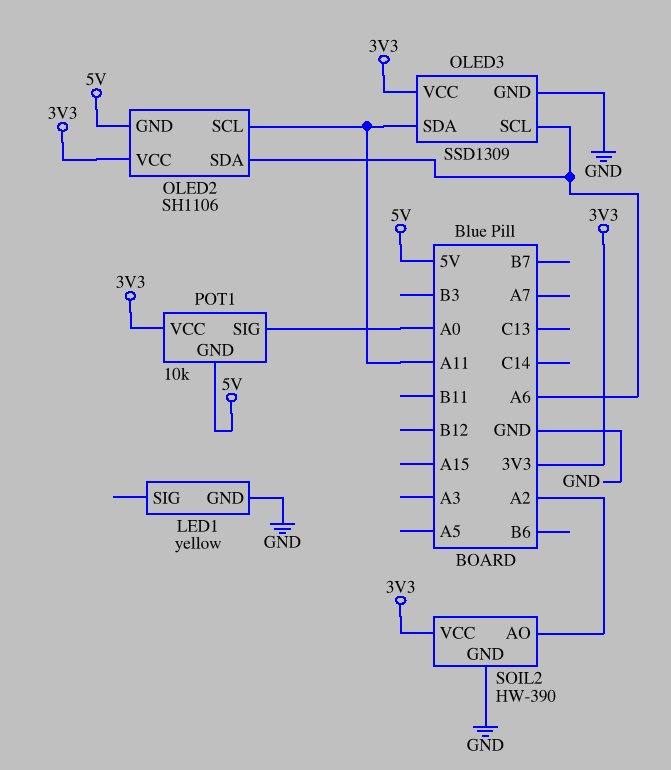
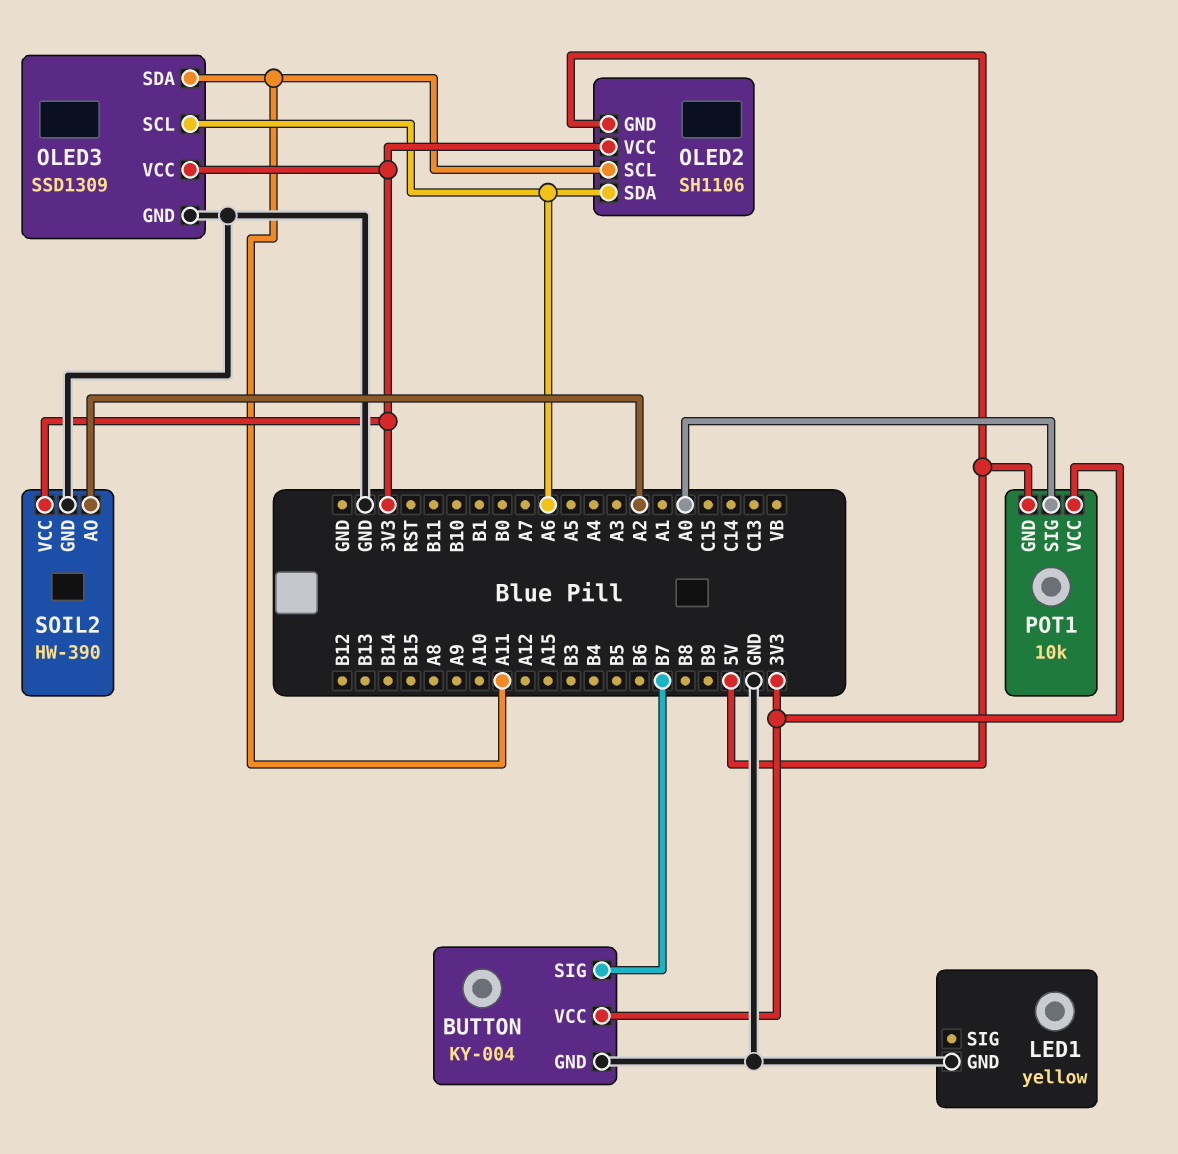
BUTTON: none -> KY-004
BUTTON pin GND: none -> GND
BUTTON pin SIG: none -> B7
BUTTON pin VCC: none -> 3V3

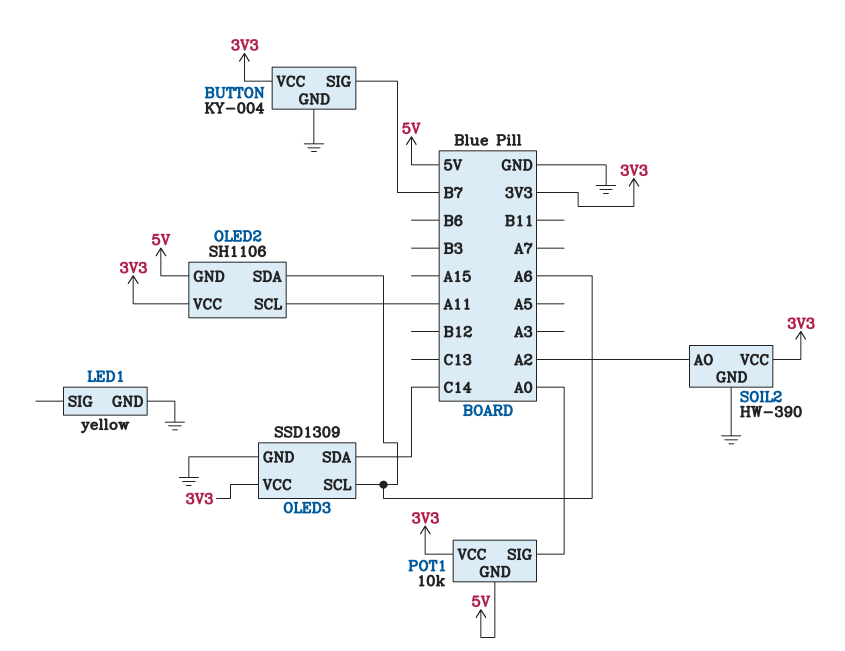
OLED3 pin SDA: A11 -> C14

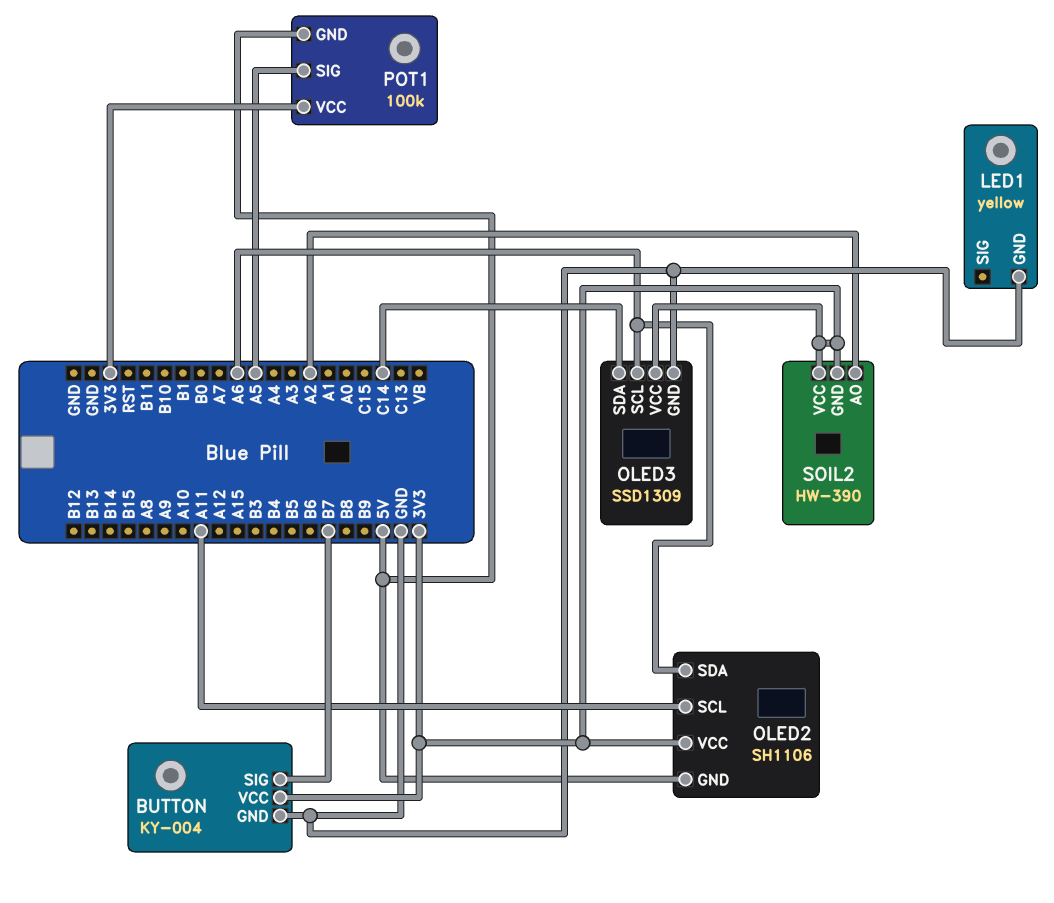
POT1: 10k -> 100k
POT1 pin SIG: A0 -> A5
SOIL2 pin GND: GND -> 3V3

